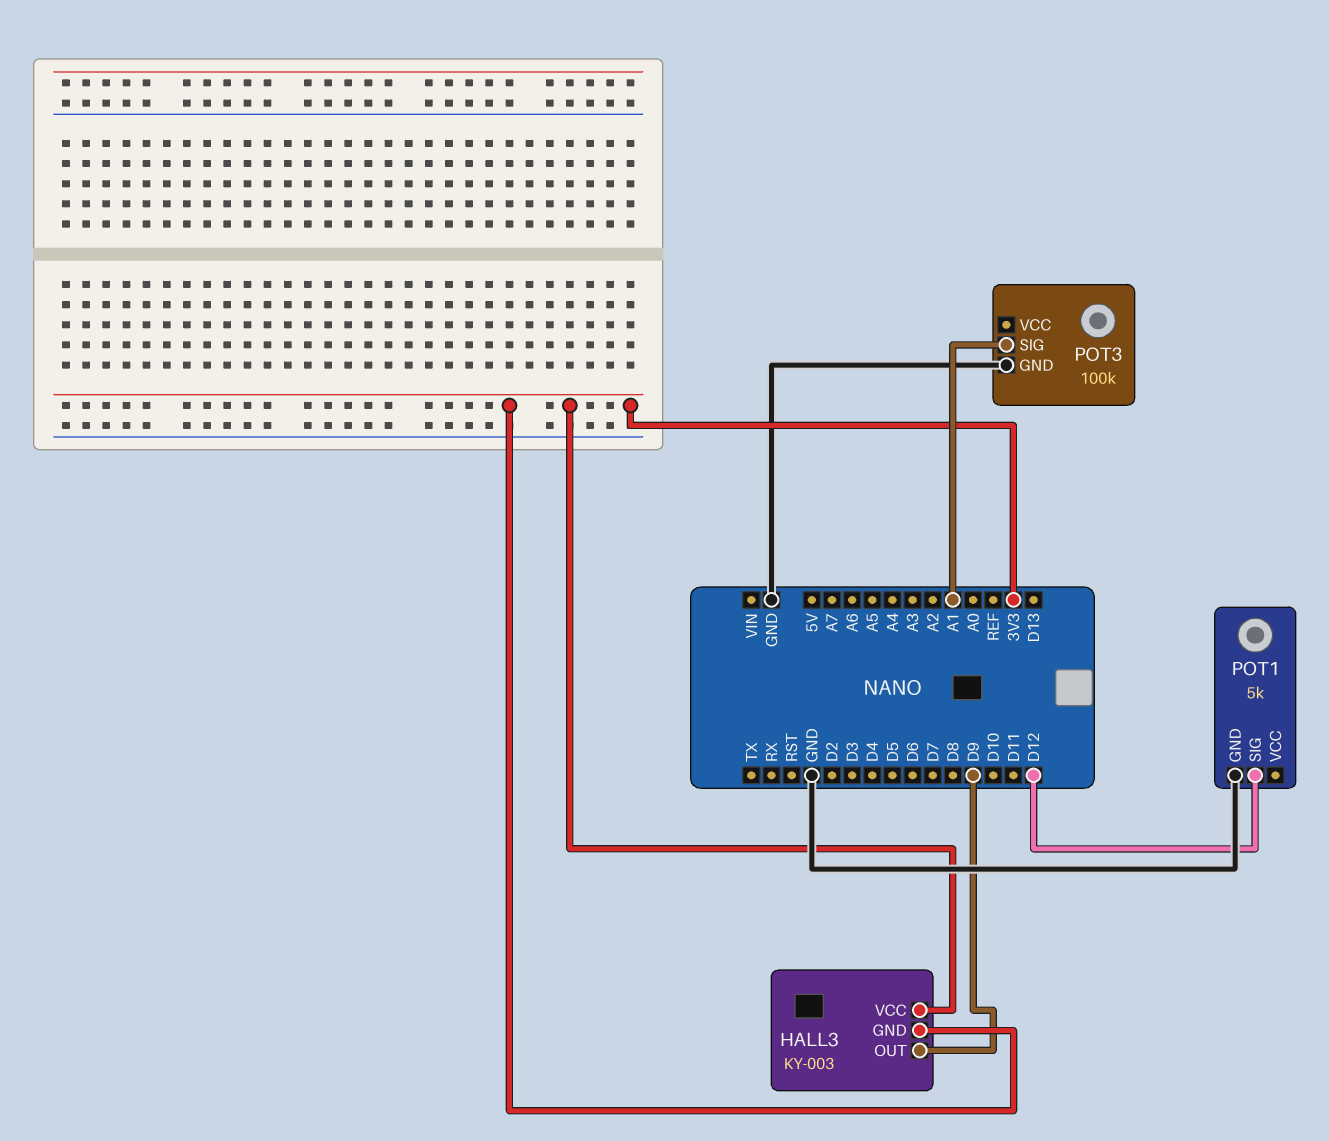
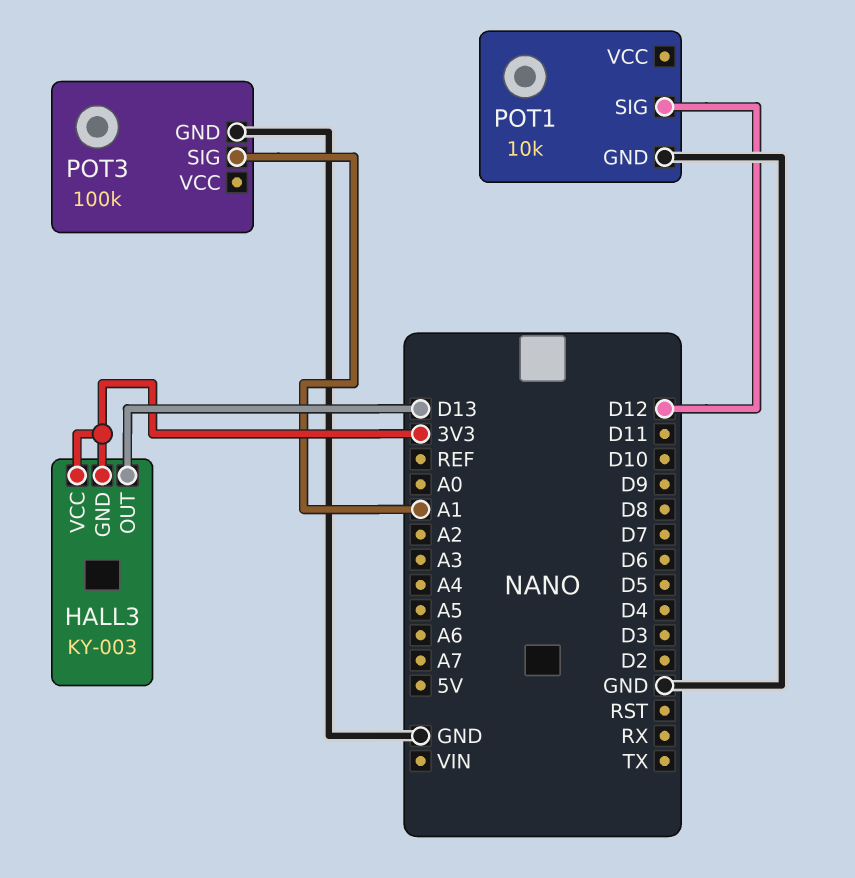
HALL3 pin OUT: D9 -> D13
POT1: 5k -> 10k

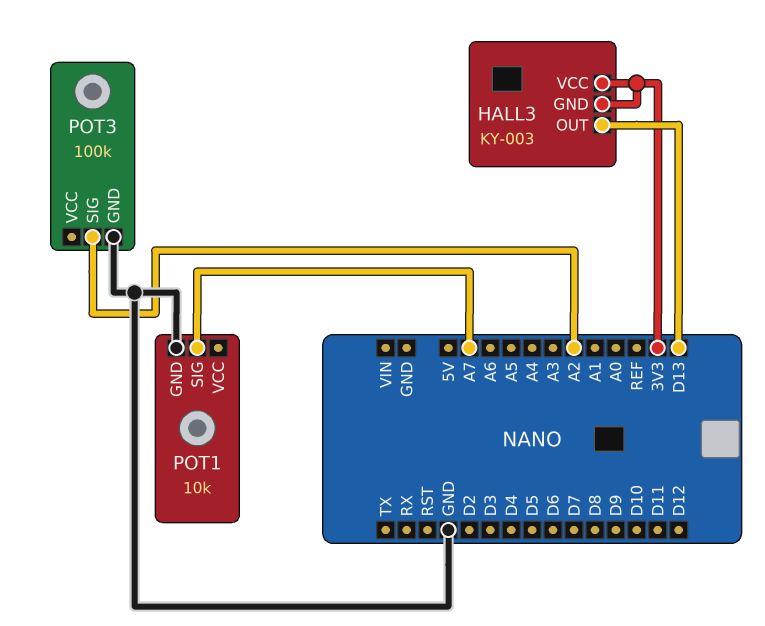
POT1 pin SIG: D12 -> A7
POT3 pin SIG: A1 -> A2

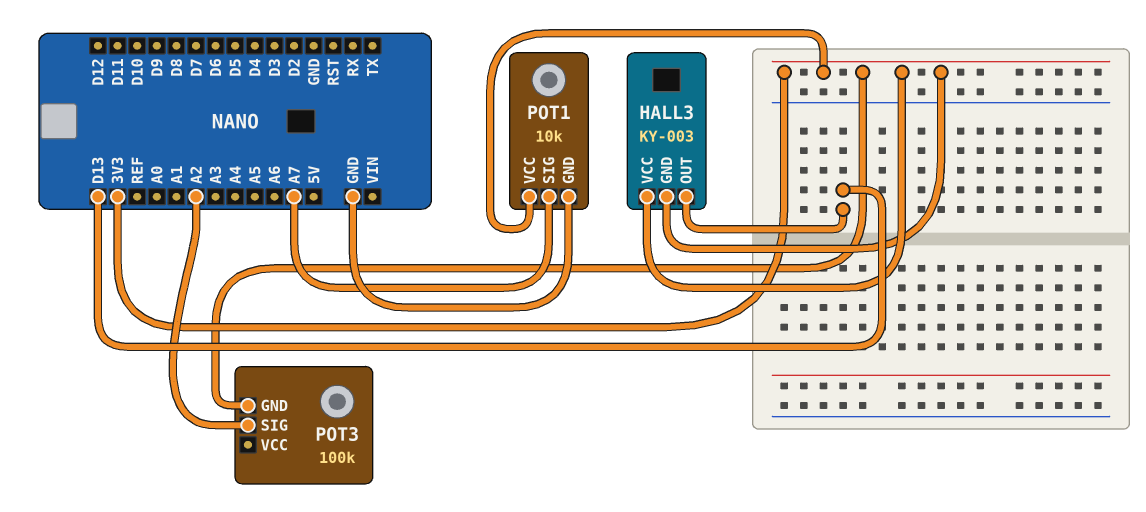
POT1 pin VCC: none -> 3V3
POT3 pin GND: GND -> 3V3

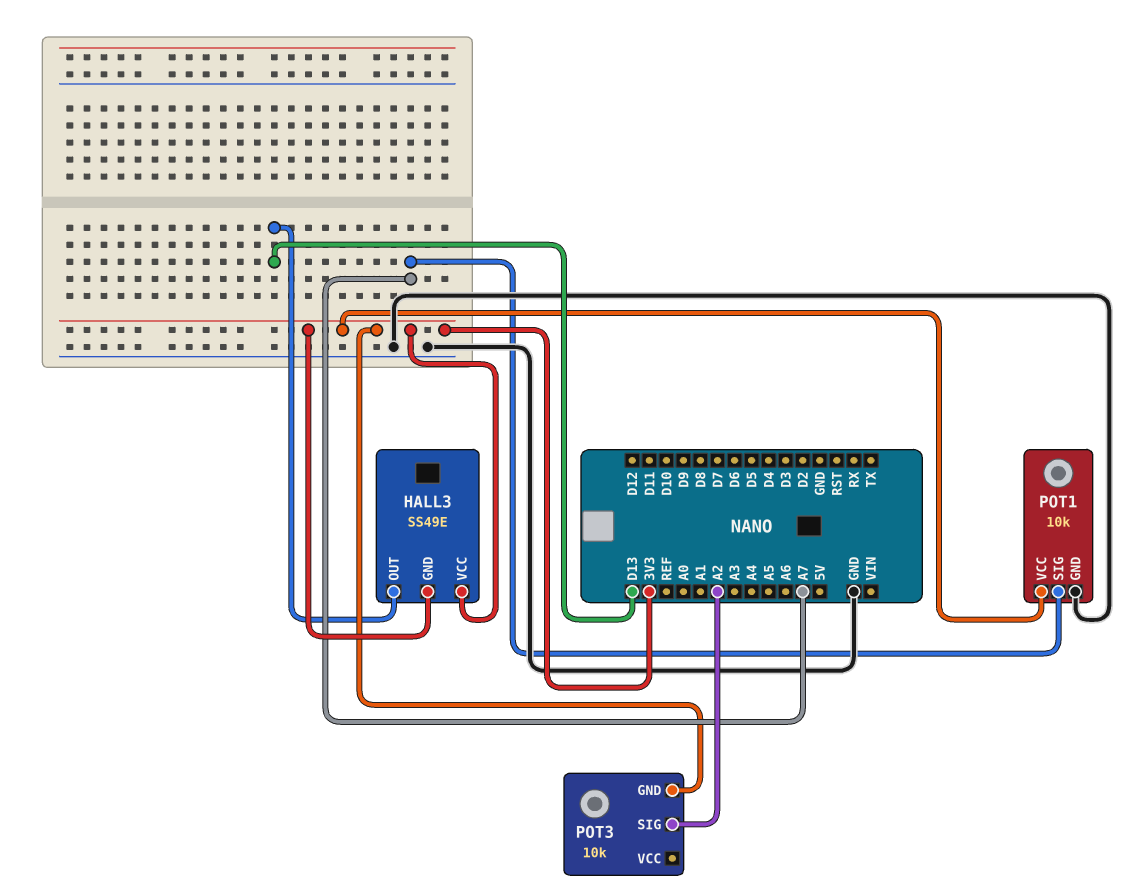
HALL3: KY-003 -> SS49E
POT3: 100k -> 10k

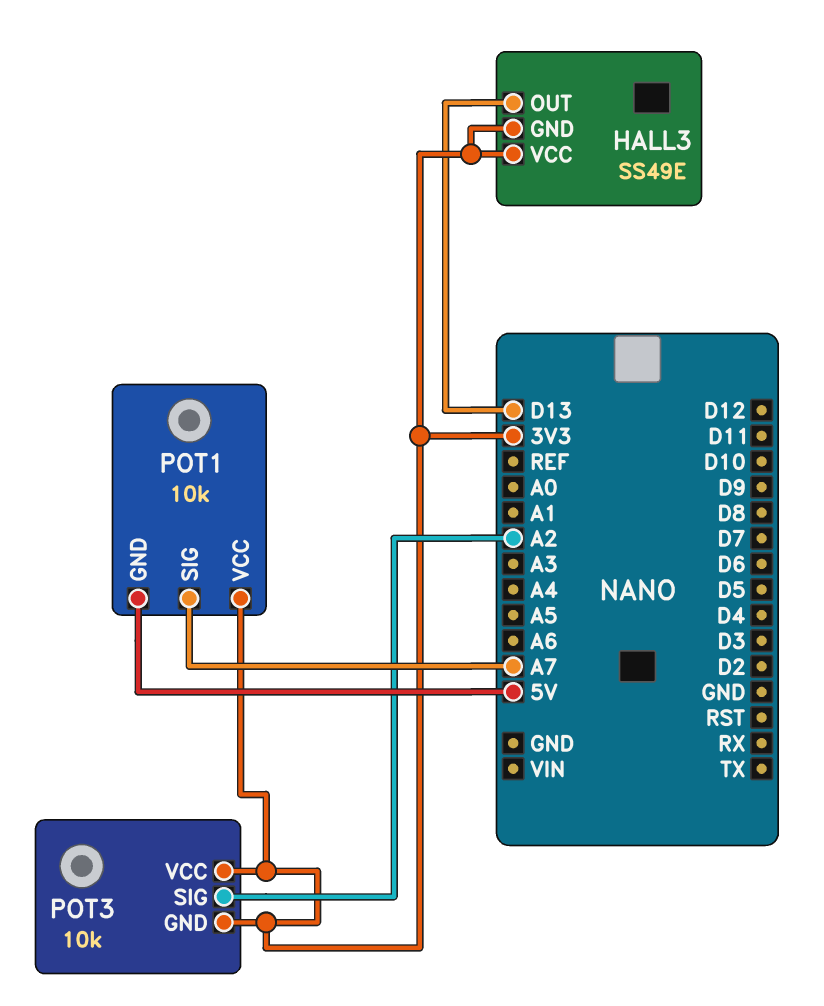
POT1 pin GND: GND -> 5V
POT3 pin VCC: none -> 3V3

